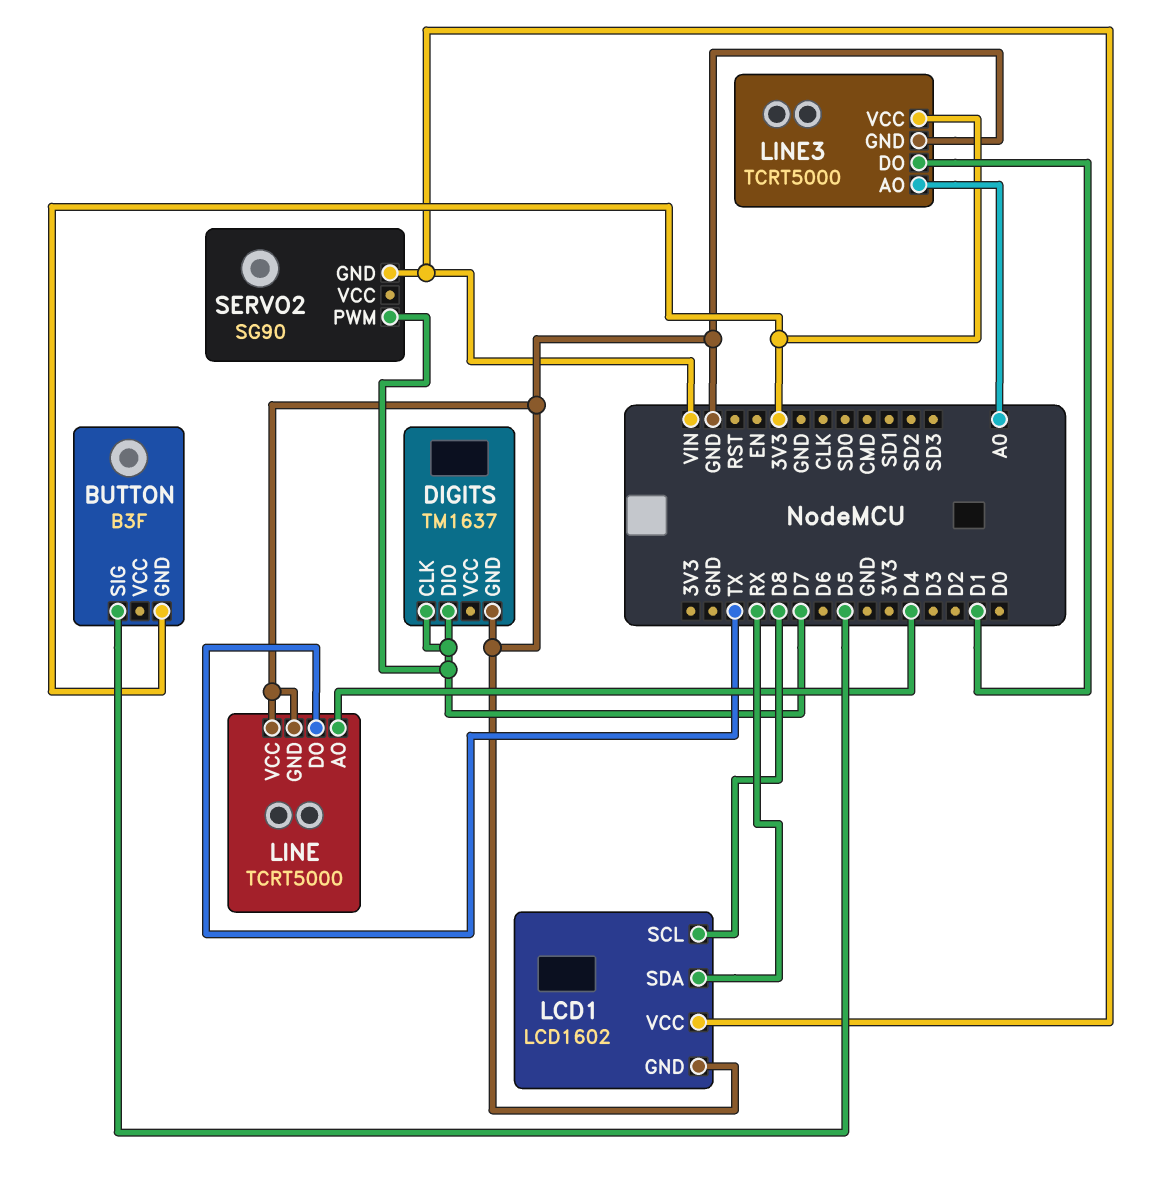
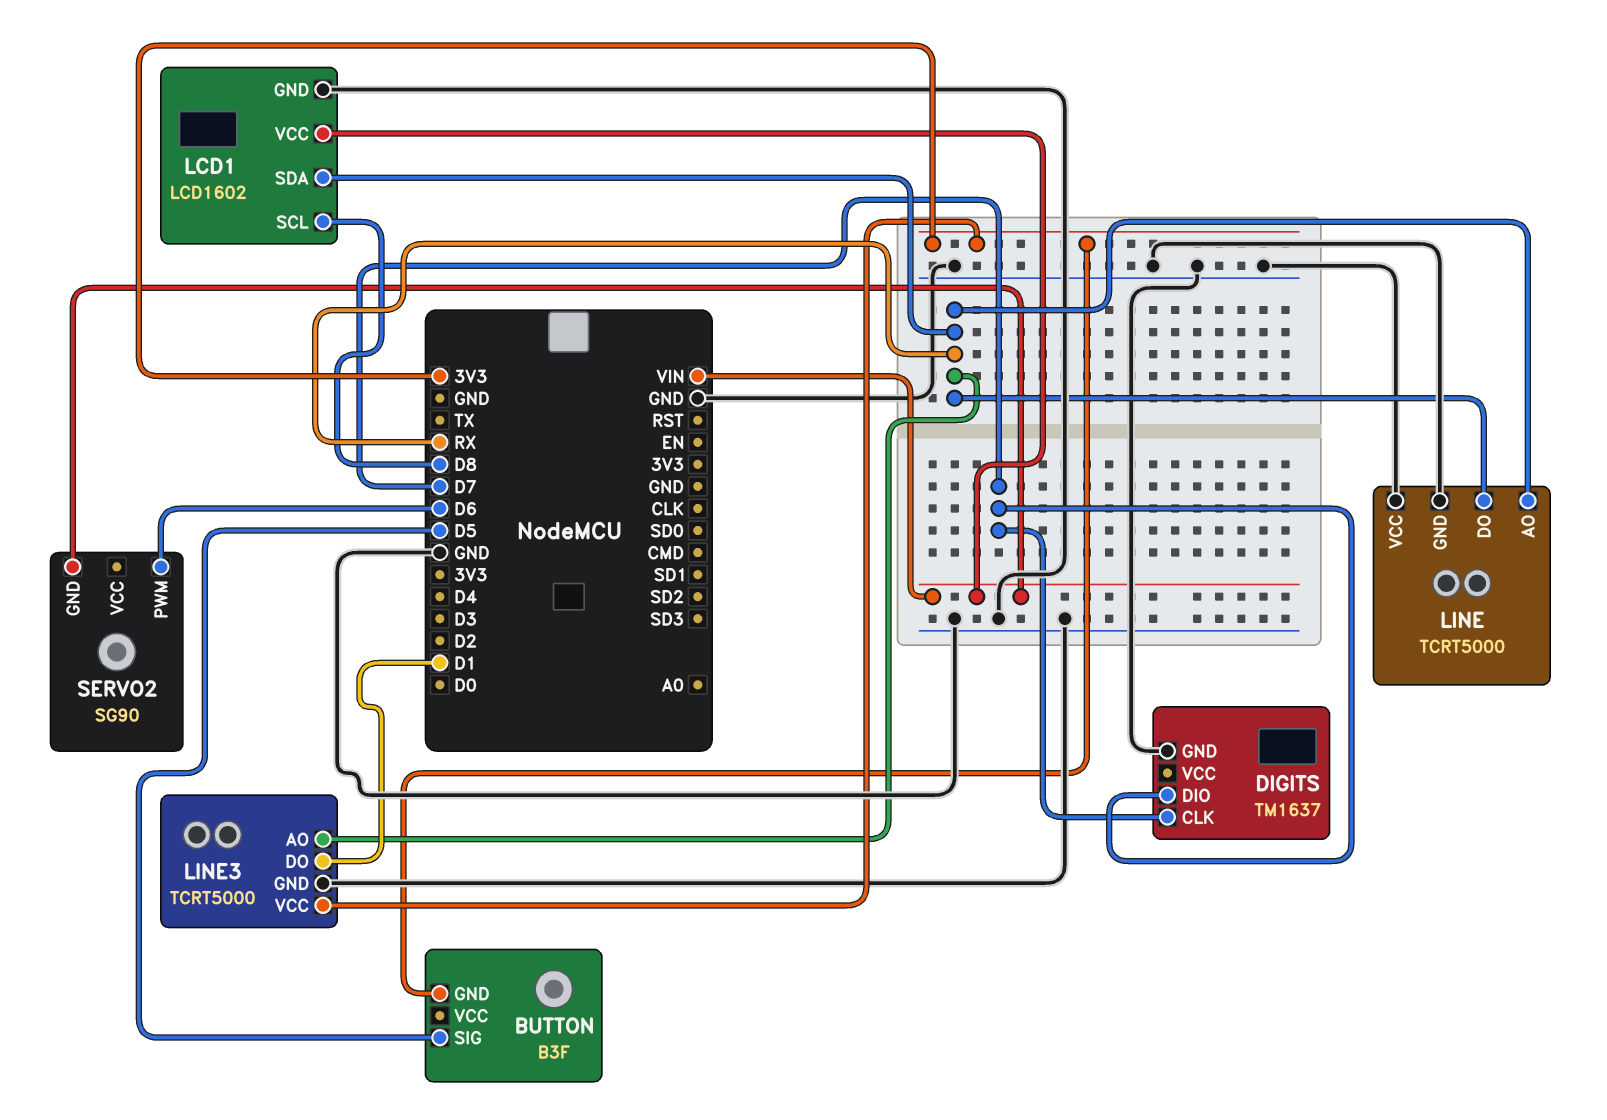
LINE pin AO: D4 -> RX
LINE pin DO: TX -> RX
LINE3 pin AO: A0 -> RX
SERVO2 pin PWM: D7 -> D6

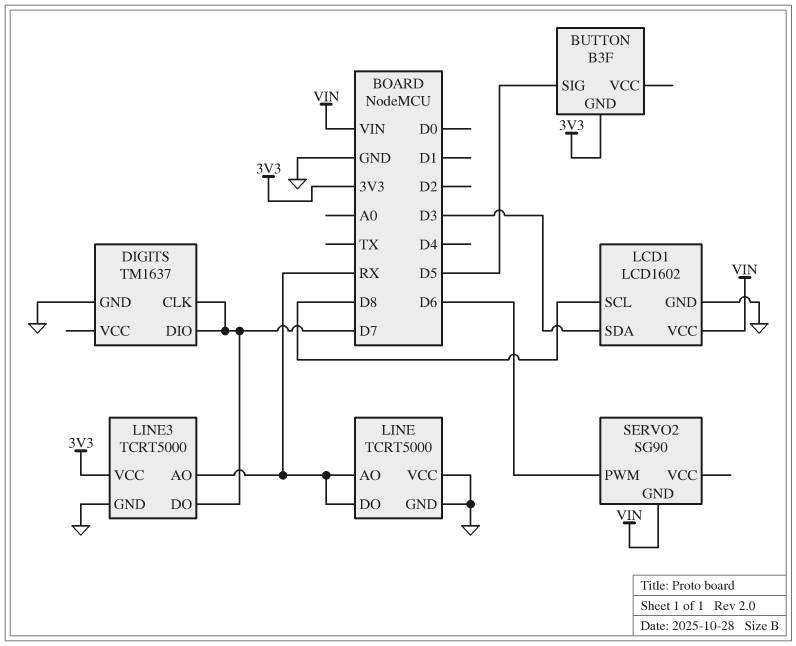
LCD1 pin SDA: RX -> D3
LINE3 pin DO: D1 -> D7

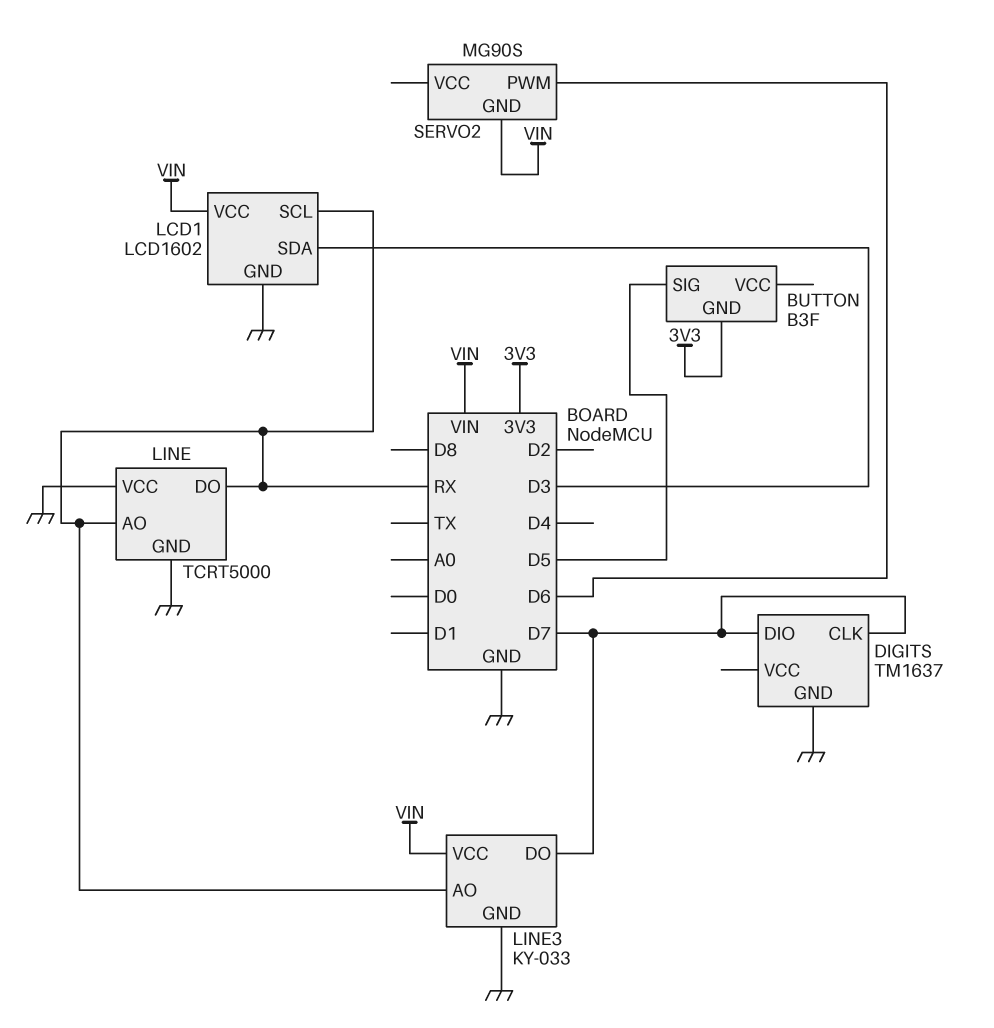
LCD1 pin SCL: D8 -> RX
LINE3: TCRT5000 -> KY-033
LINE3 pin VCC: 3V3 -> VIN
SERVO2: SG90 -> MG90S

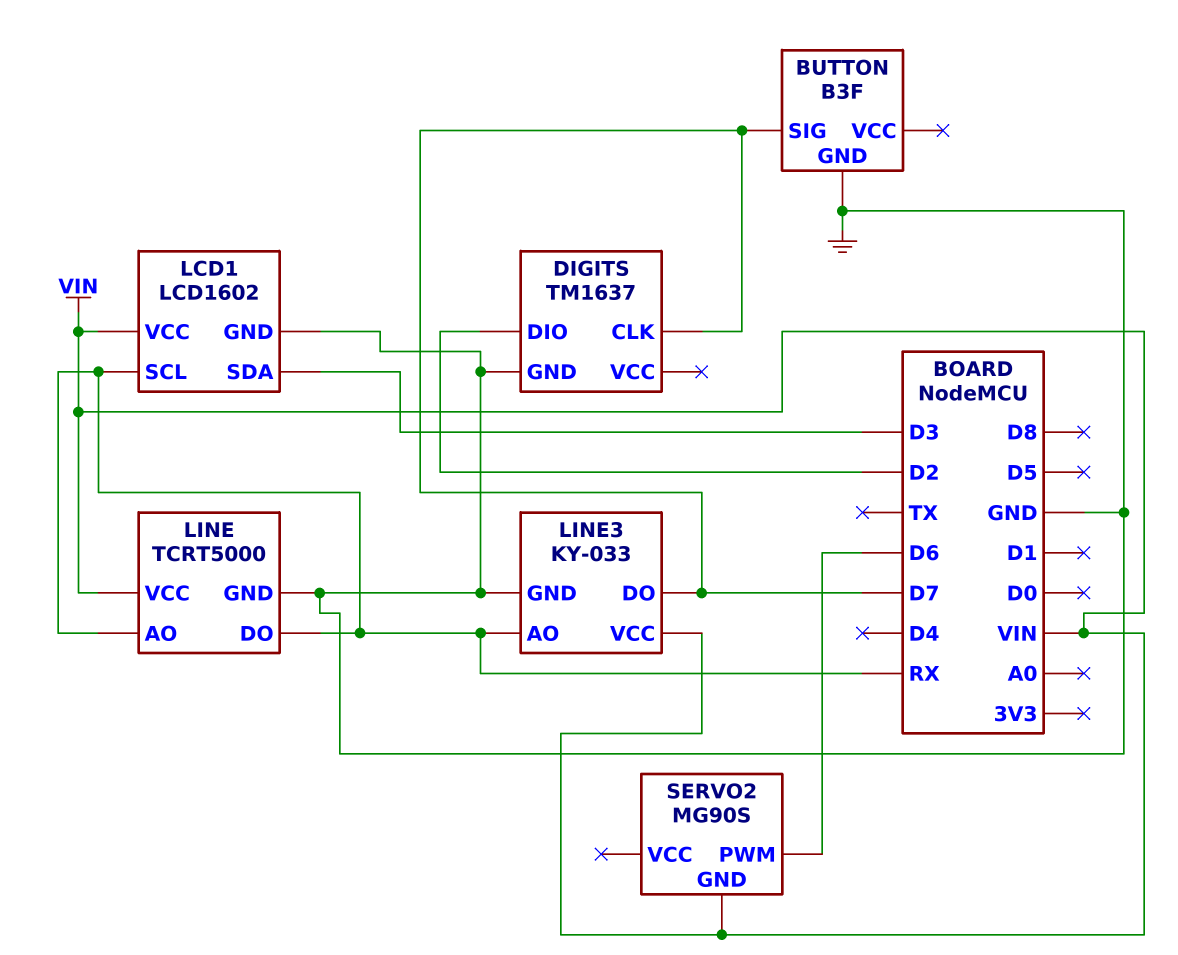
BUTTON pin GND: 3V3 -> GND
BUTTON pin SIG: D5 -> D7
DIGITS pin DIO: D7 -> D2
LINE pin VCC: GND -> VIN

